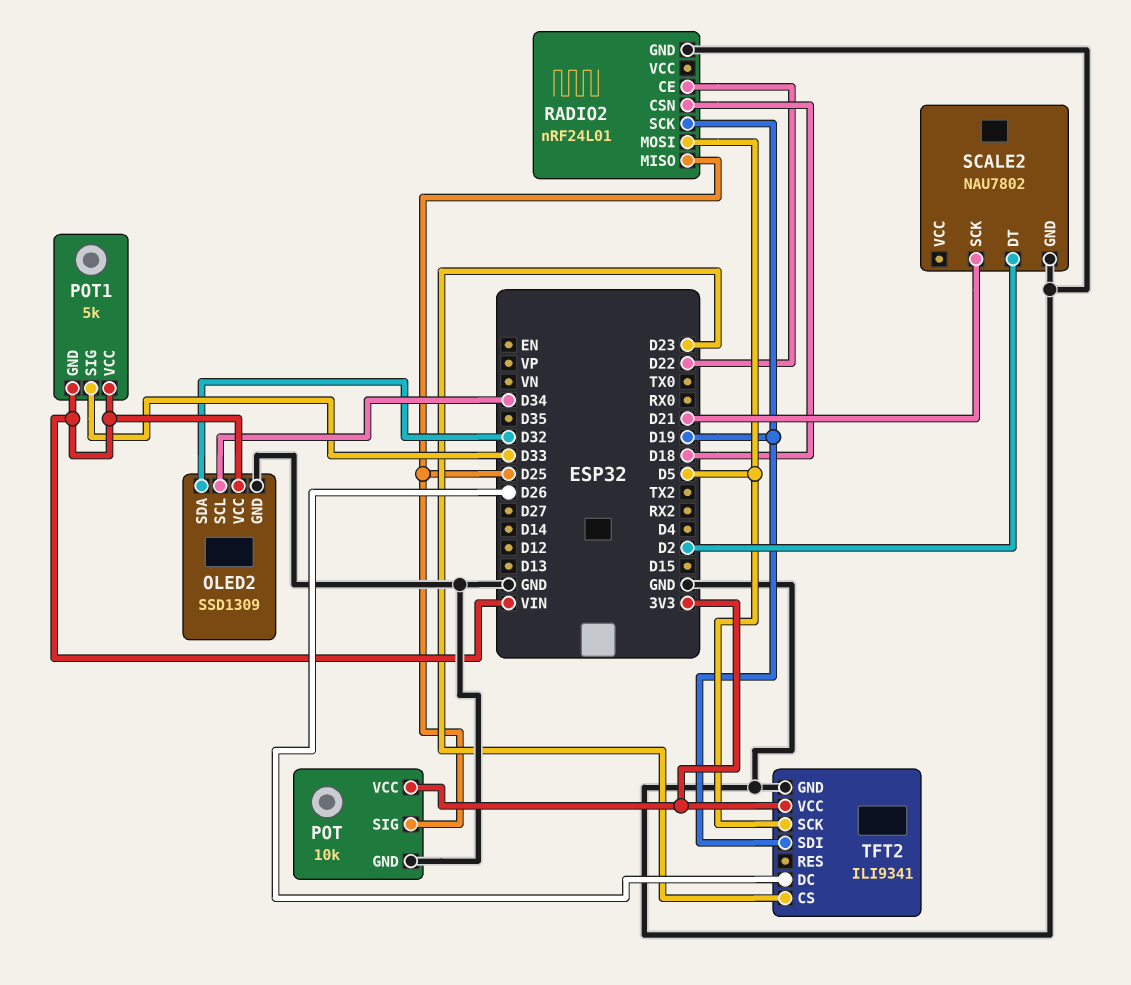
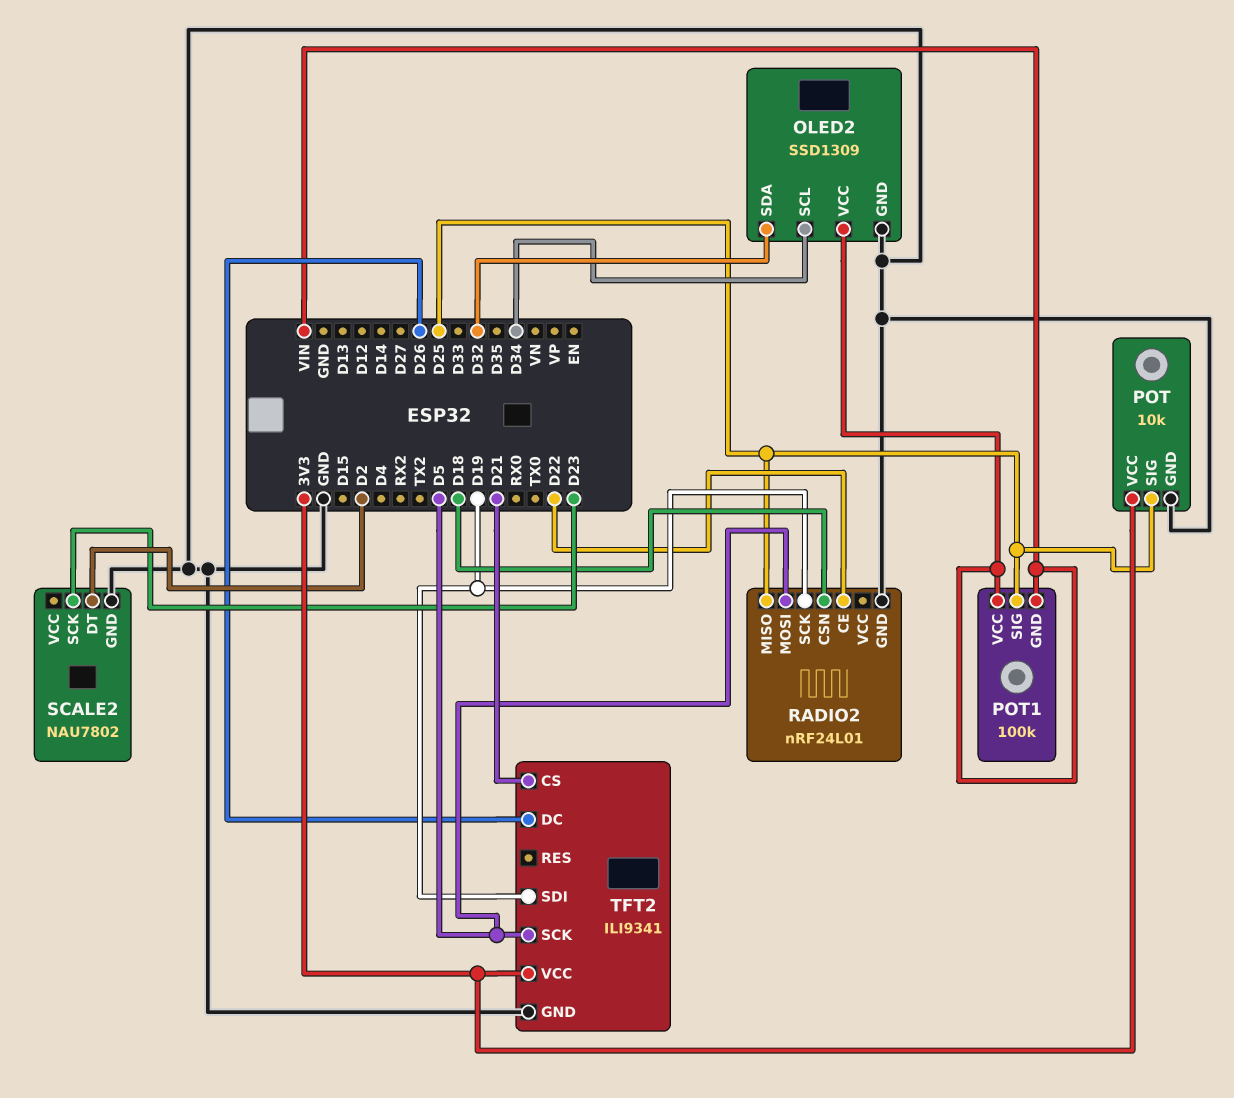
POT1: 5k -> 100k
POT1 pin SIG: D33 -> D25
SCALE2 pin SCK: D21 -> D23
TFT2 pin CS: D23 -> D21

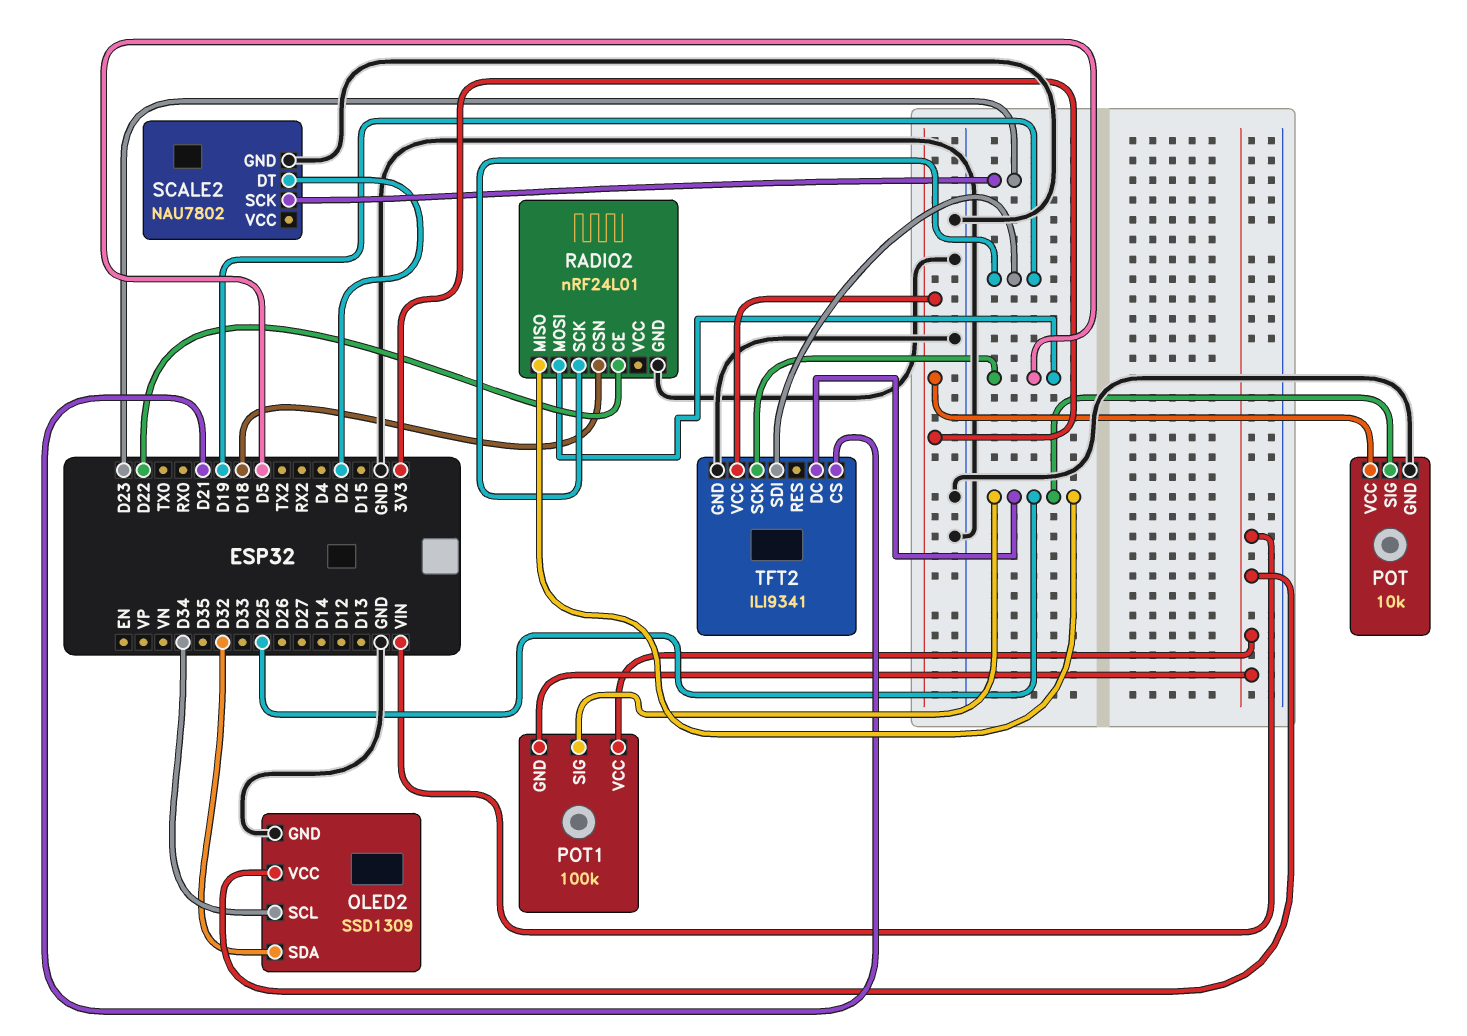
TFT2 pin DC: D26 -> D25

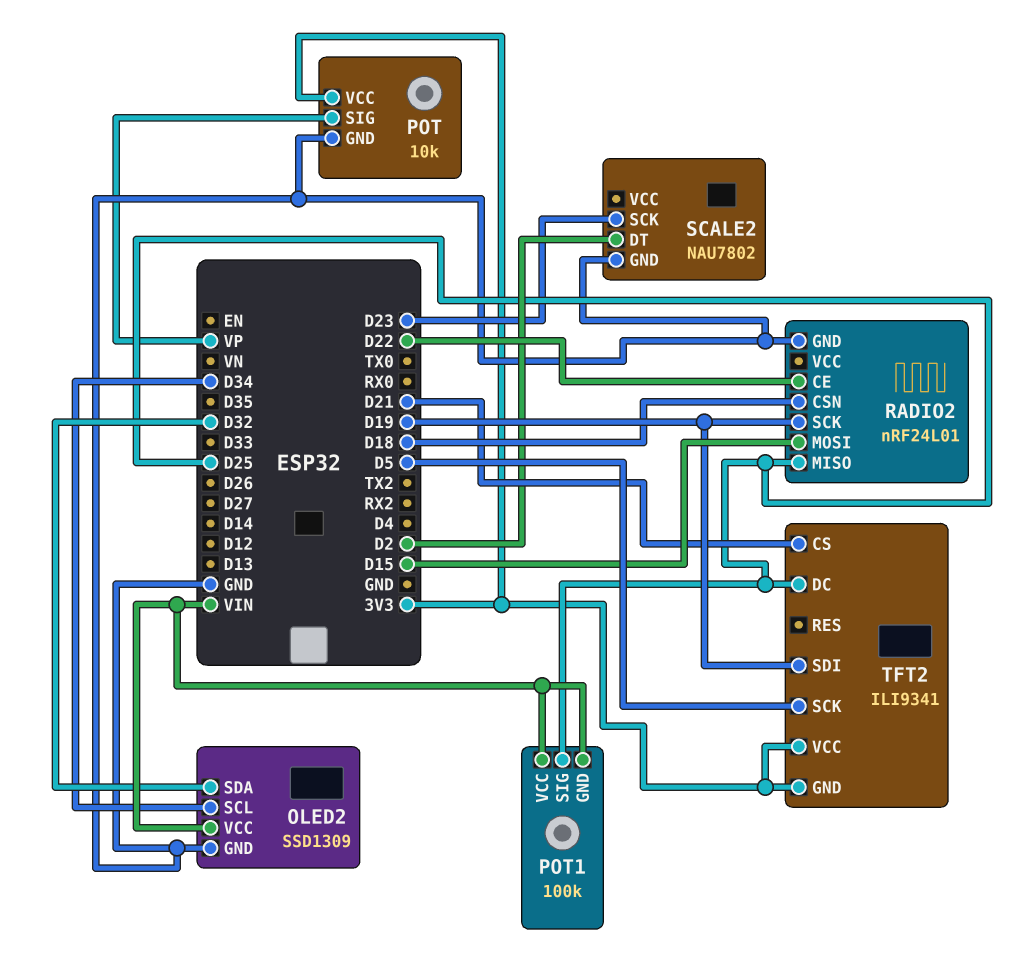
POT pin SIG: D25 -> VP
RADIO2 pin MOSI: D5 -> D15
TFT2 pin GND: GND -> 3V3

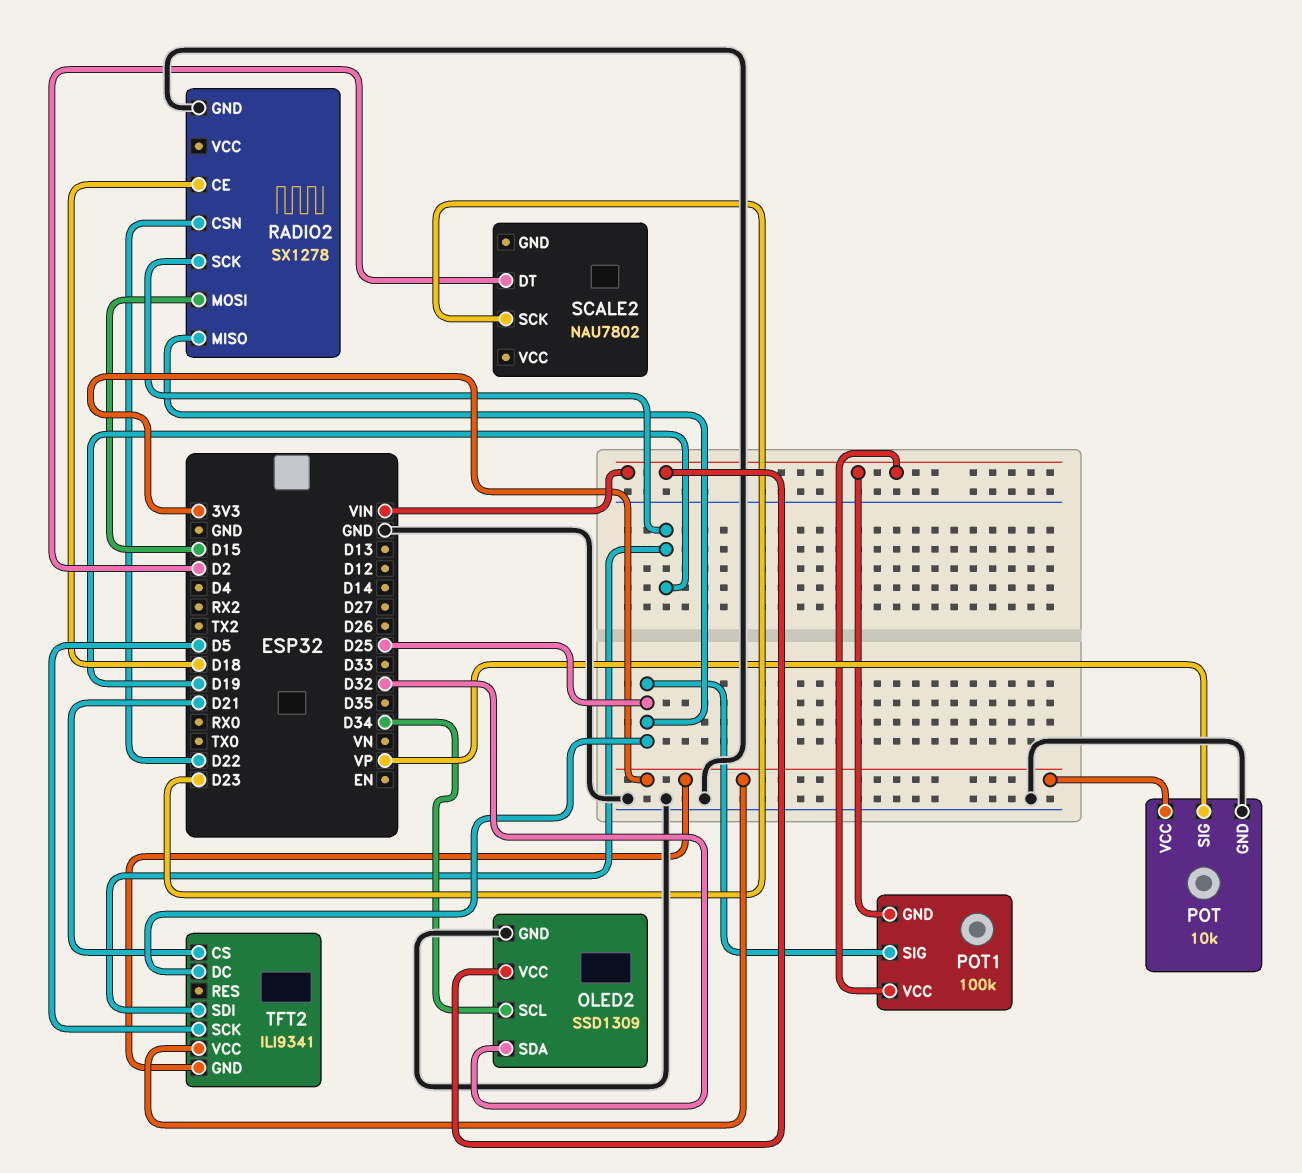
RADIO2: nRF24L01 -> SX1278
RADIO2 pin CE: D22 -> D18
RADIO2 pin CSN: D18 -> D22
SCALE2 pin GND: GND -> none

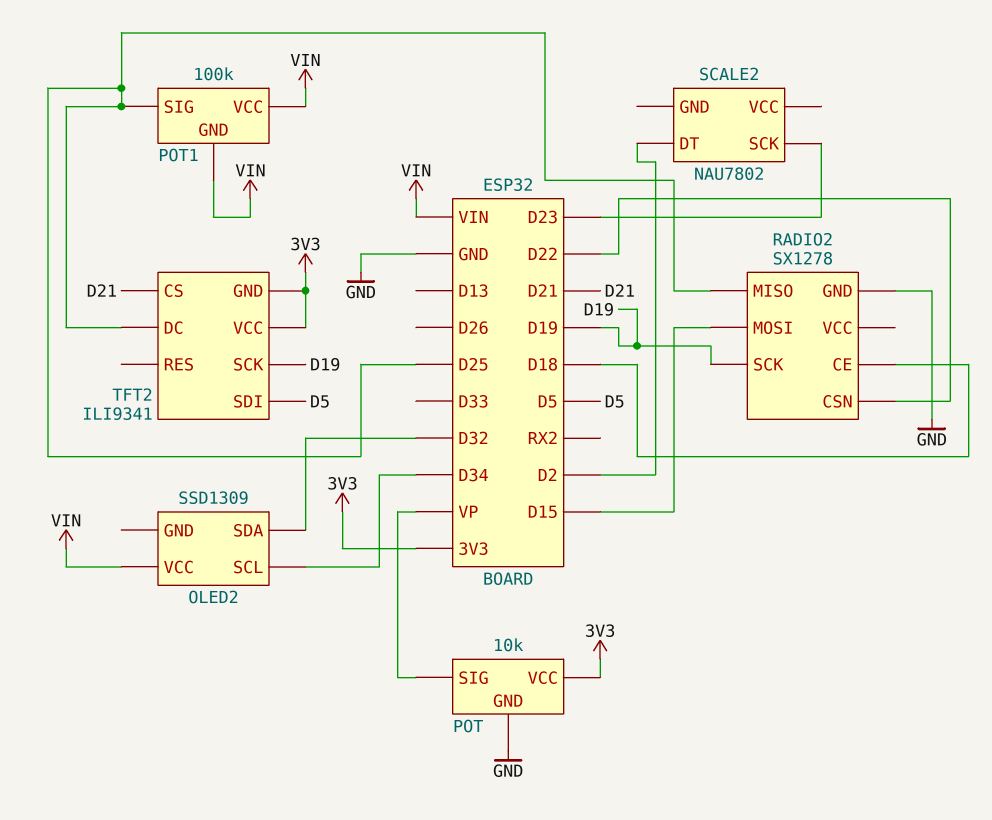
OLED2 pin GND: GND -> none
TFT2 pin SCK: D5 -> D19
TFT2 pin SDI: D19 -> D5

